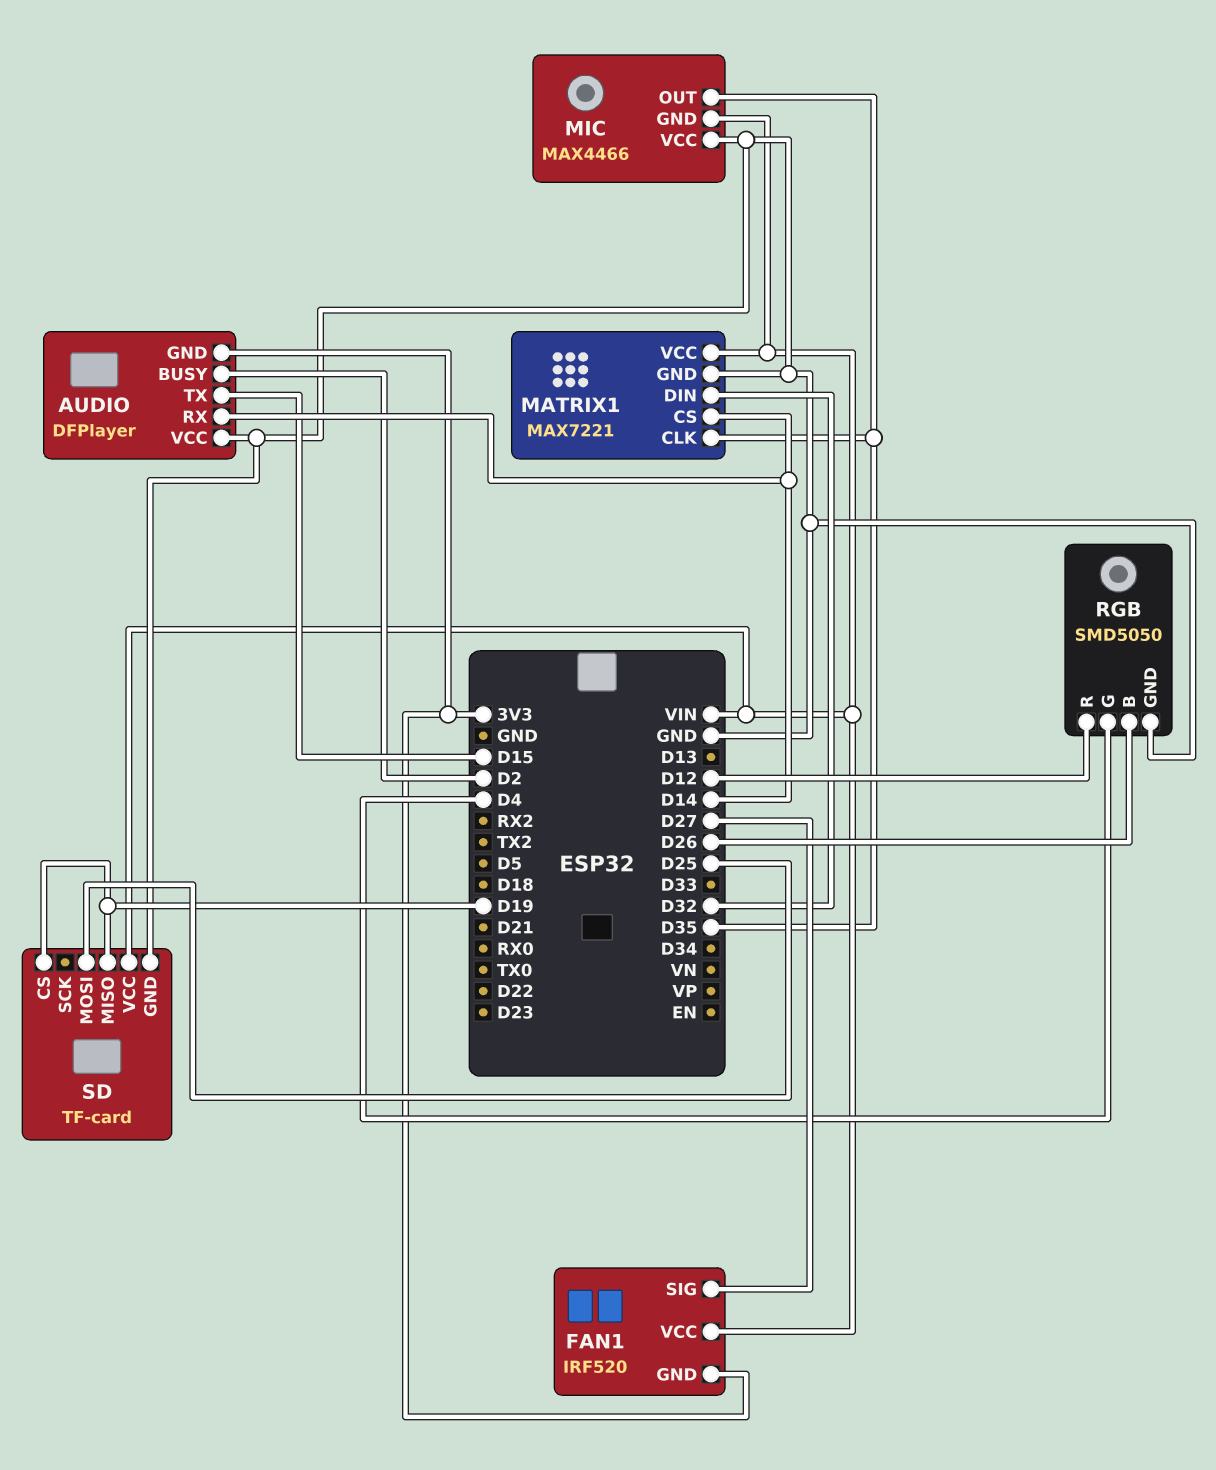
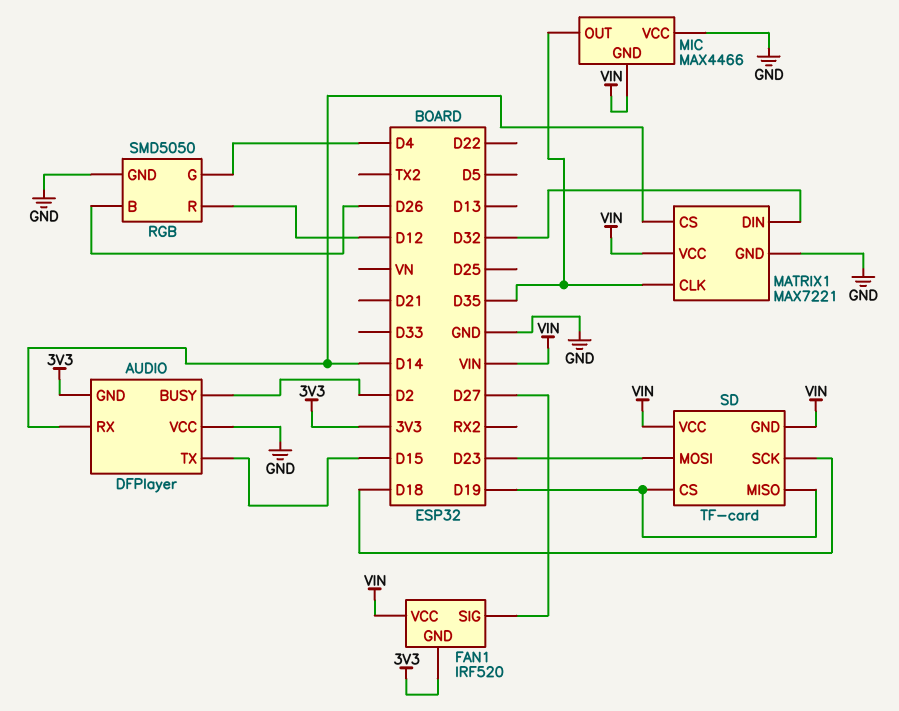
SD pin GND: GND -> VIN
SD pin MOSI: D25 -> D23
SD pin SCK: none -> D18

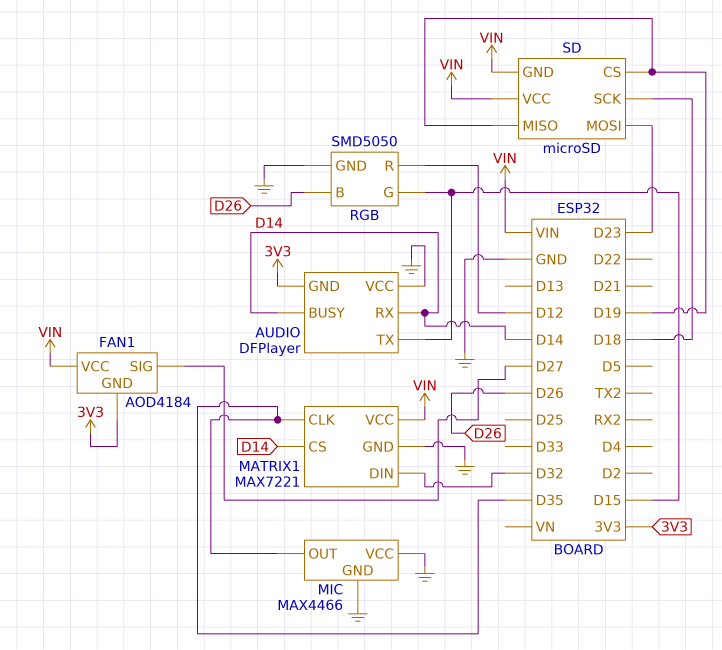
AUDIO pin BUSY: D2 -> D14
FAN1: IRF520 -> AOD4184
MIC pin GND: VIN -> GND
RGB pin G: D4 -> D15
SD: TF-card -> microSD

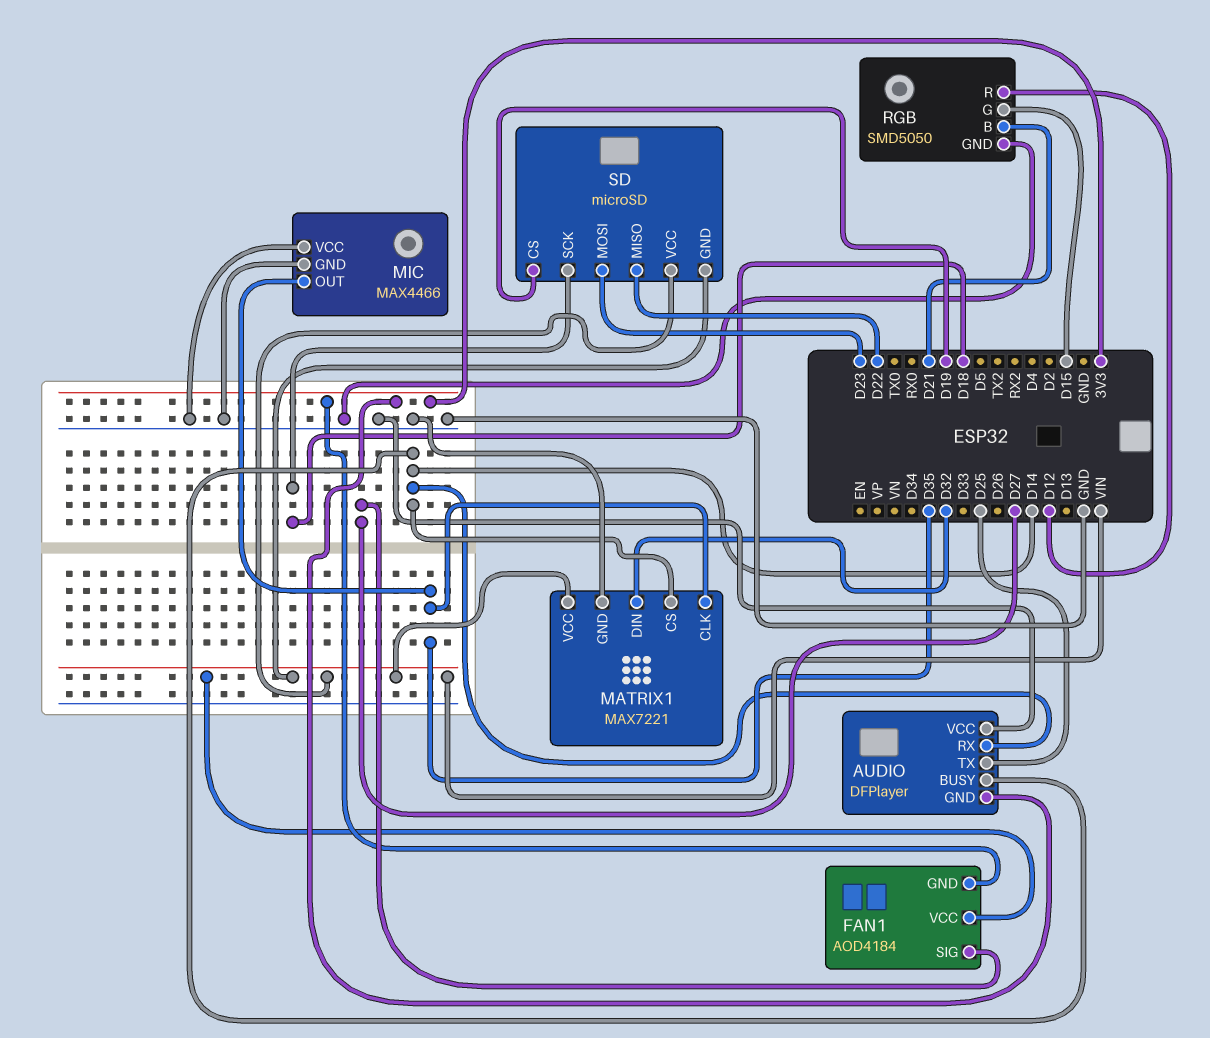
AUDIO pin TX: D15 -> D25
RGB pin B: D26 -> D21
SD pin MISO: D19 -> D22

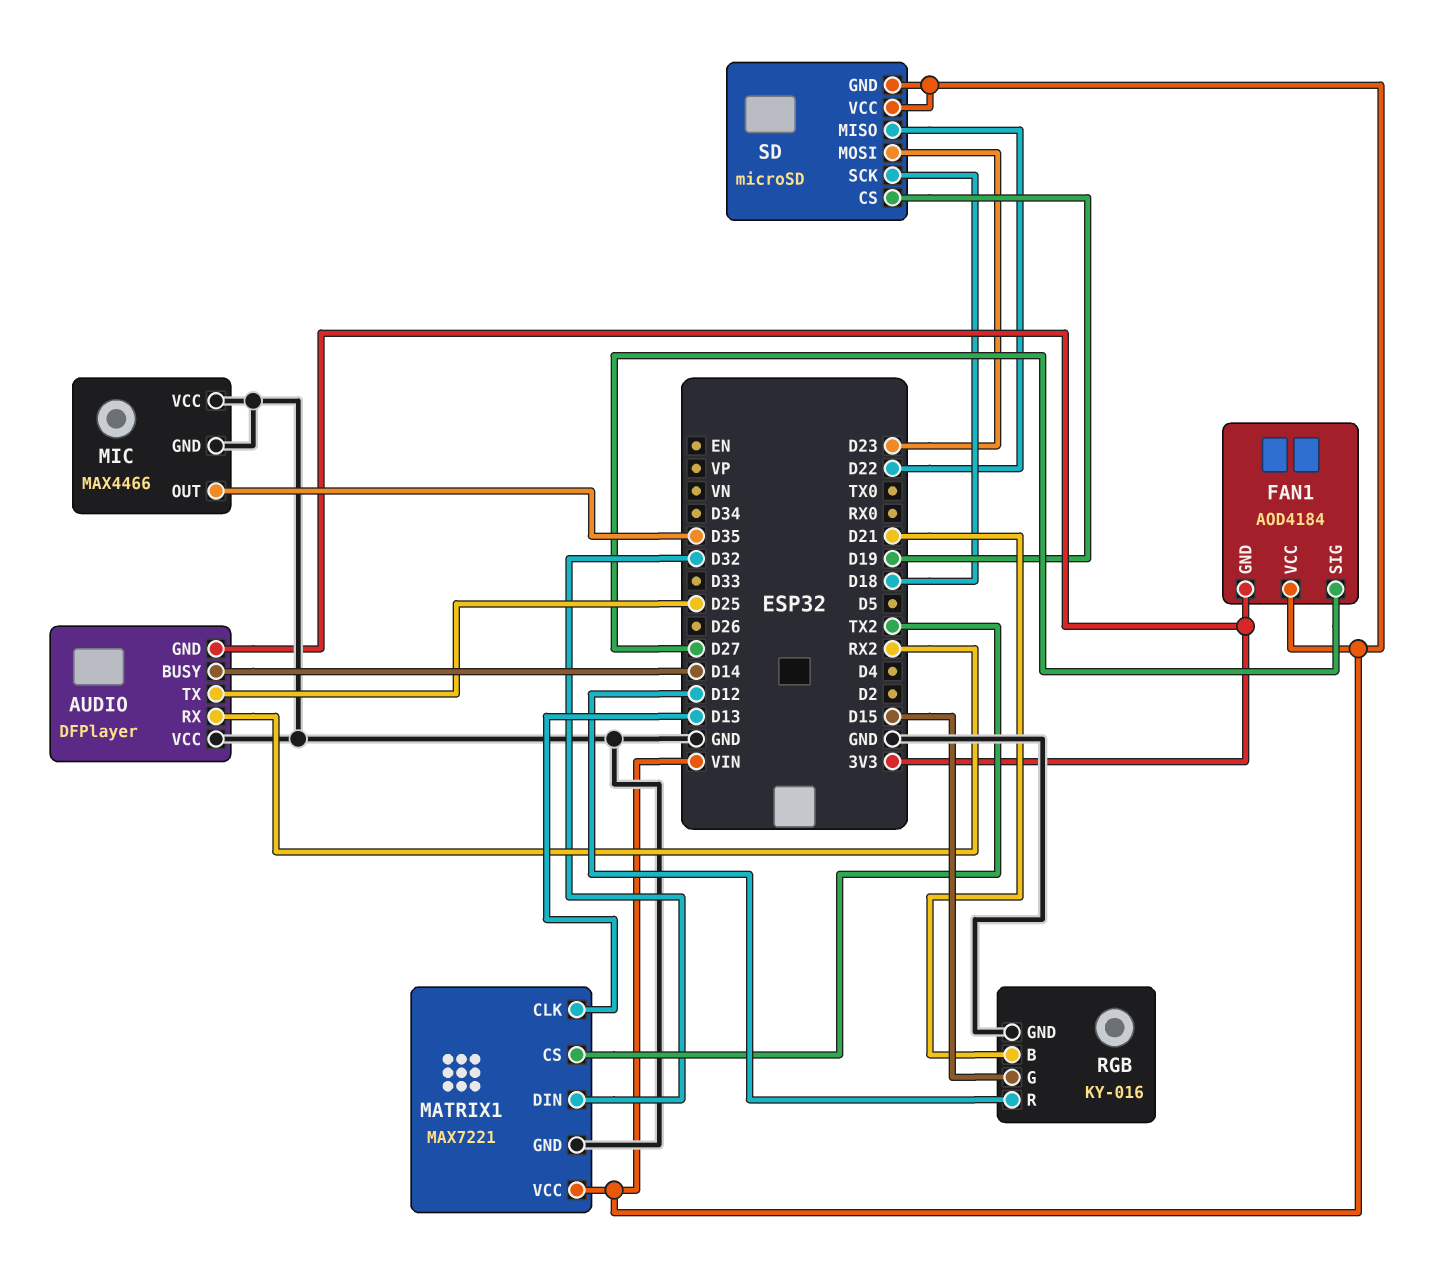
AUDIO pin RX: D14 -> RX2
MATRIX1 pin CLK: D35 -> D13
MATRIX1 pin CS: D14 -> TX2
RGB: SMD5050 -> KY-016

